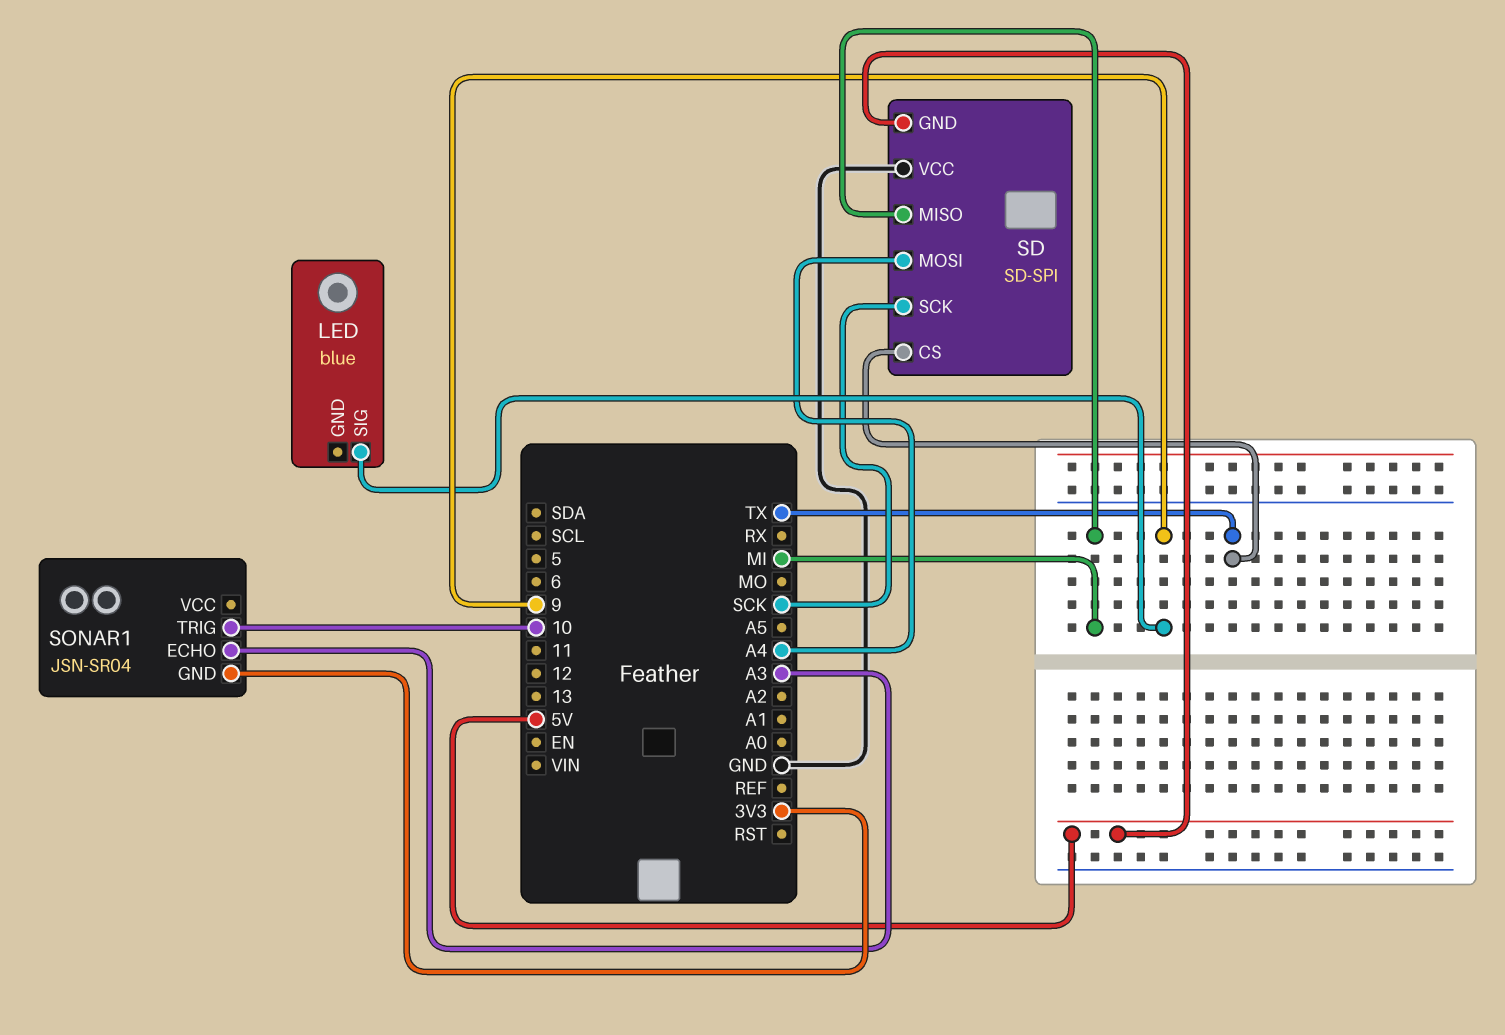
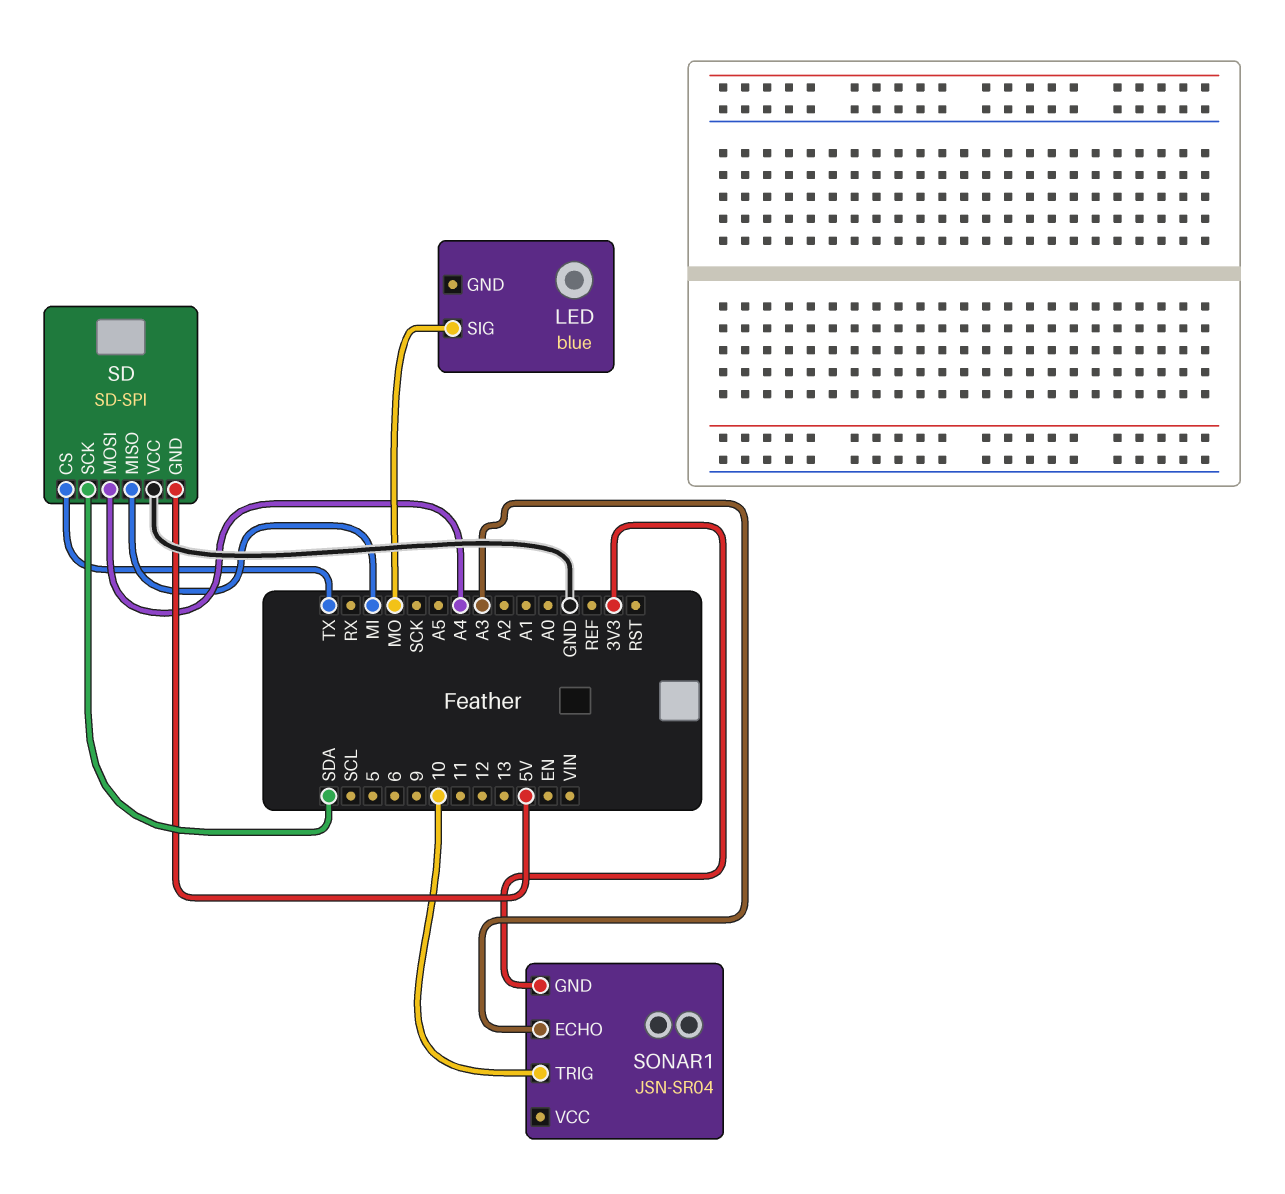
LED pin SIG: 9 -> MO
SD pin SCK: SCK -> SDA

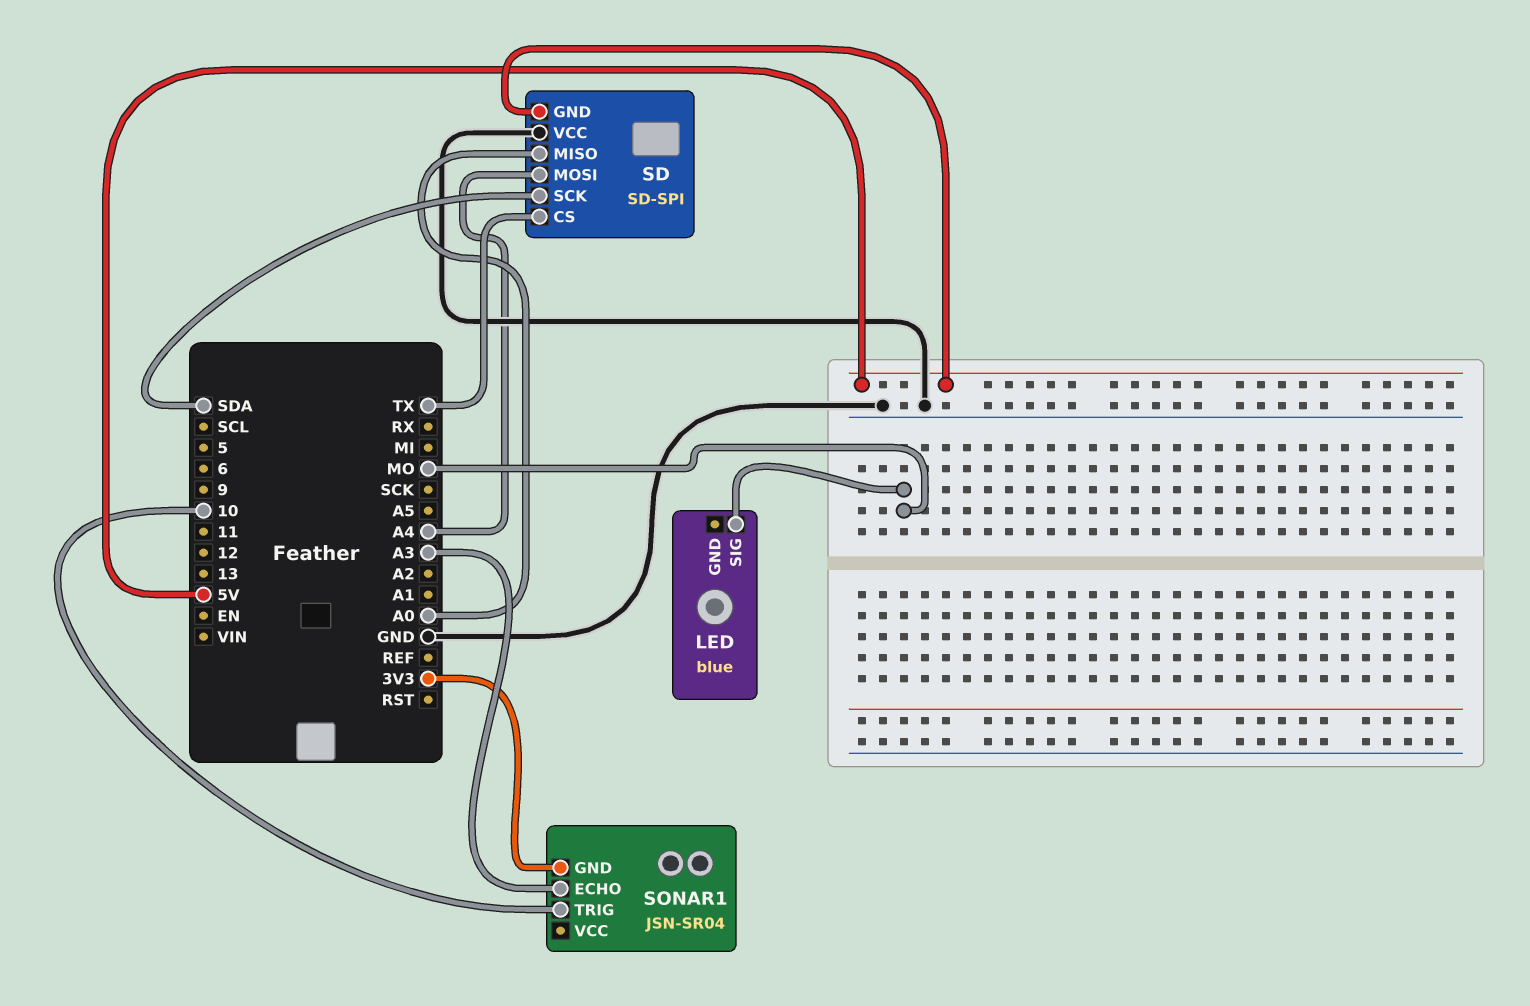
SD pin MISO: MI -> A0

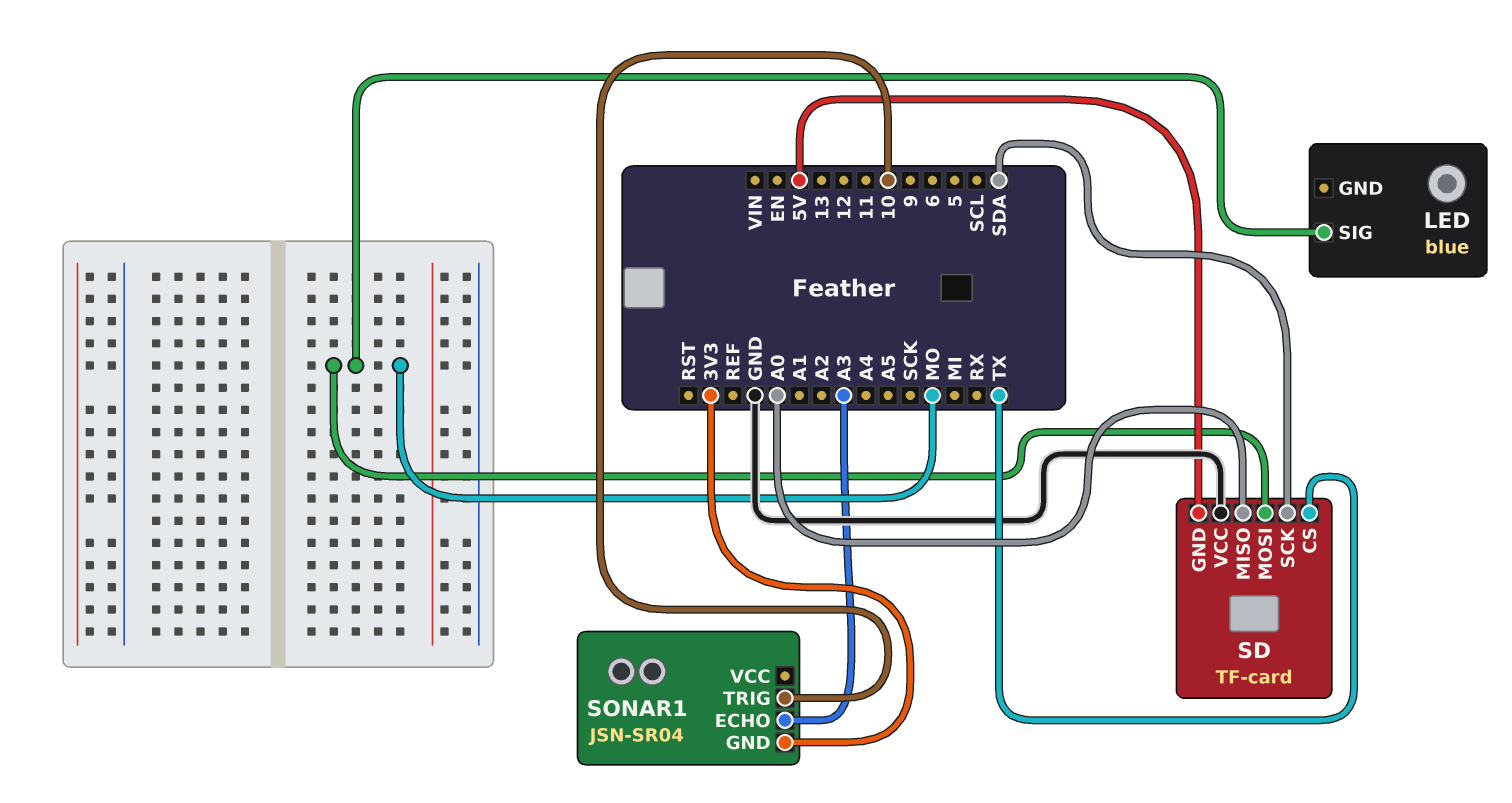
SD: SD-SPI -> TF-card
SD pin MOSI: A4 -> MO

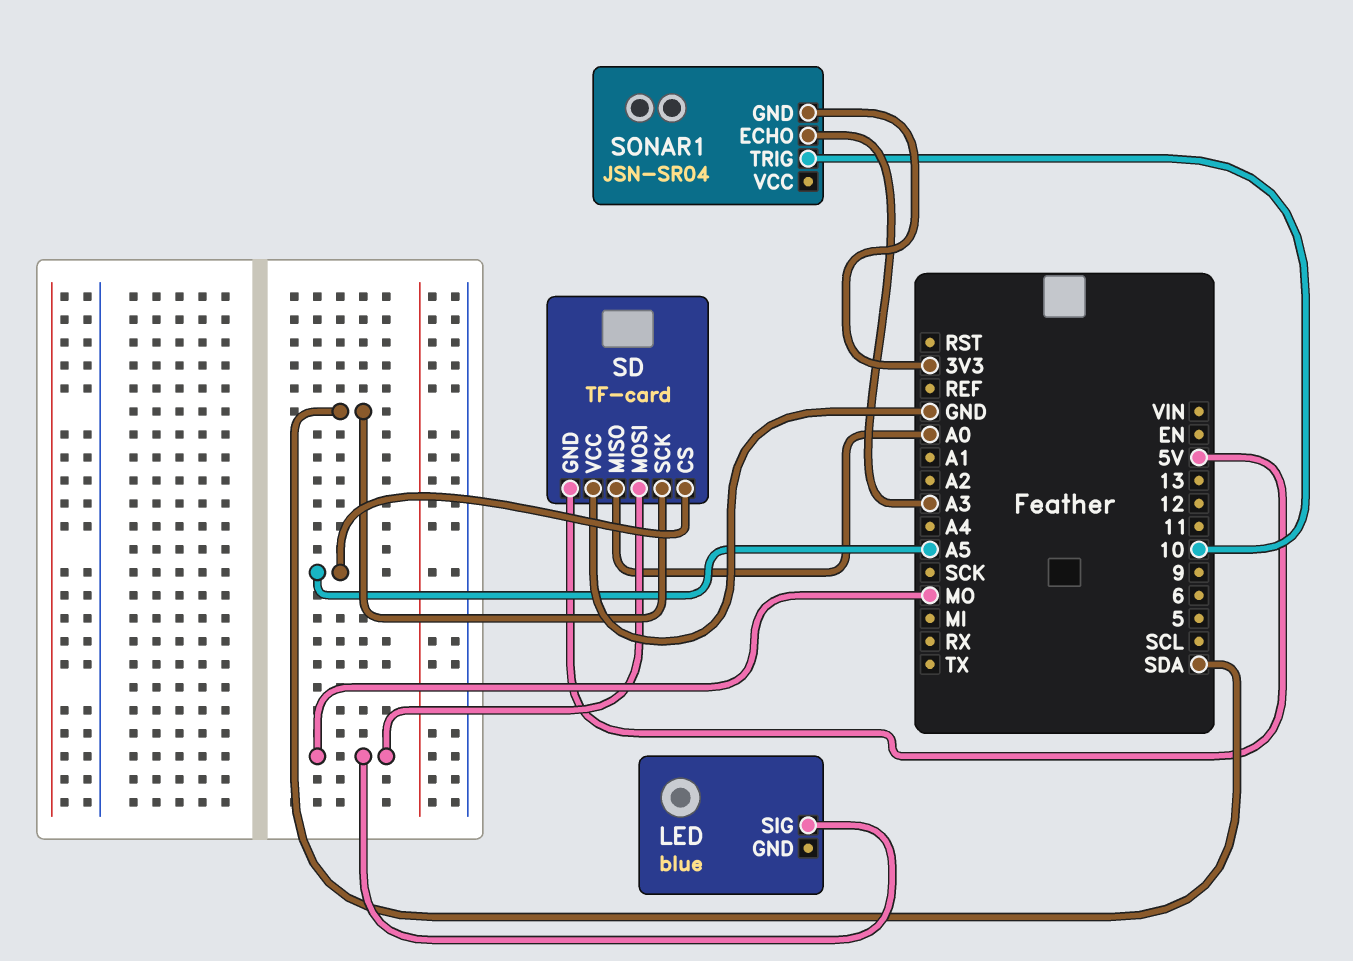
SD pin CS: TX -> A5

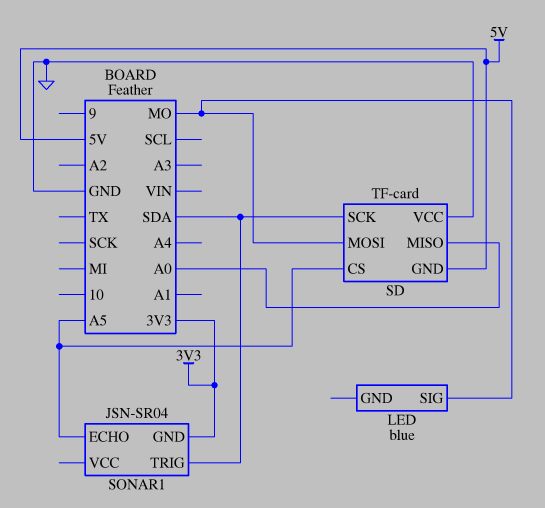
SONAR1 pin ECHO: A3 -> A5
SONAR1 pin TRIG: 10 -> SDA

